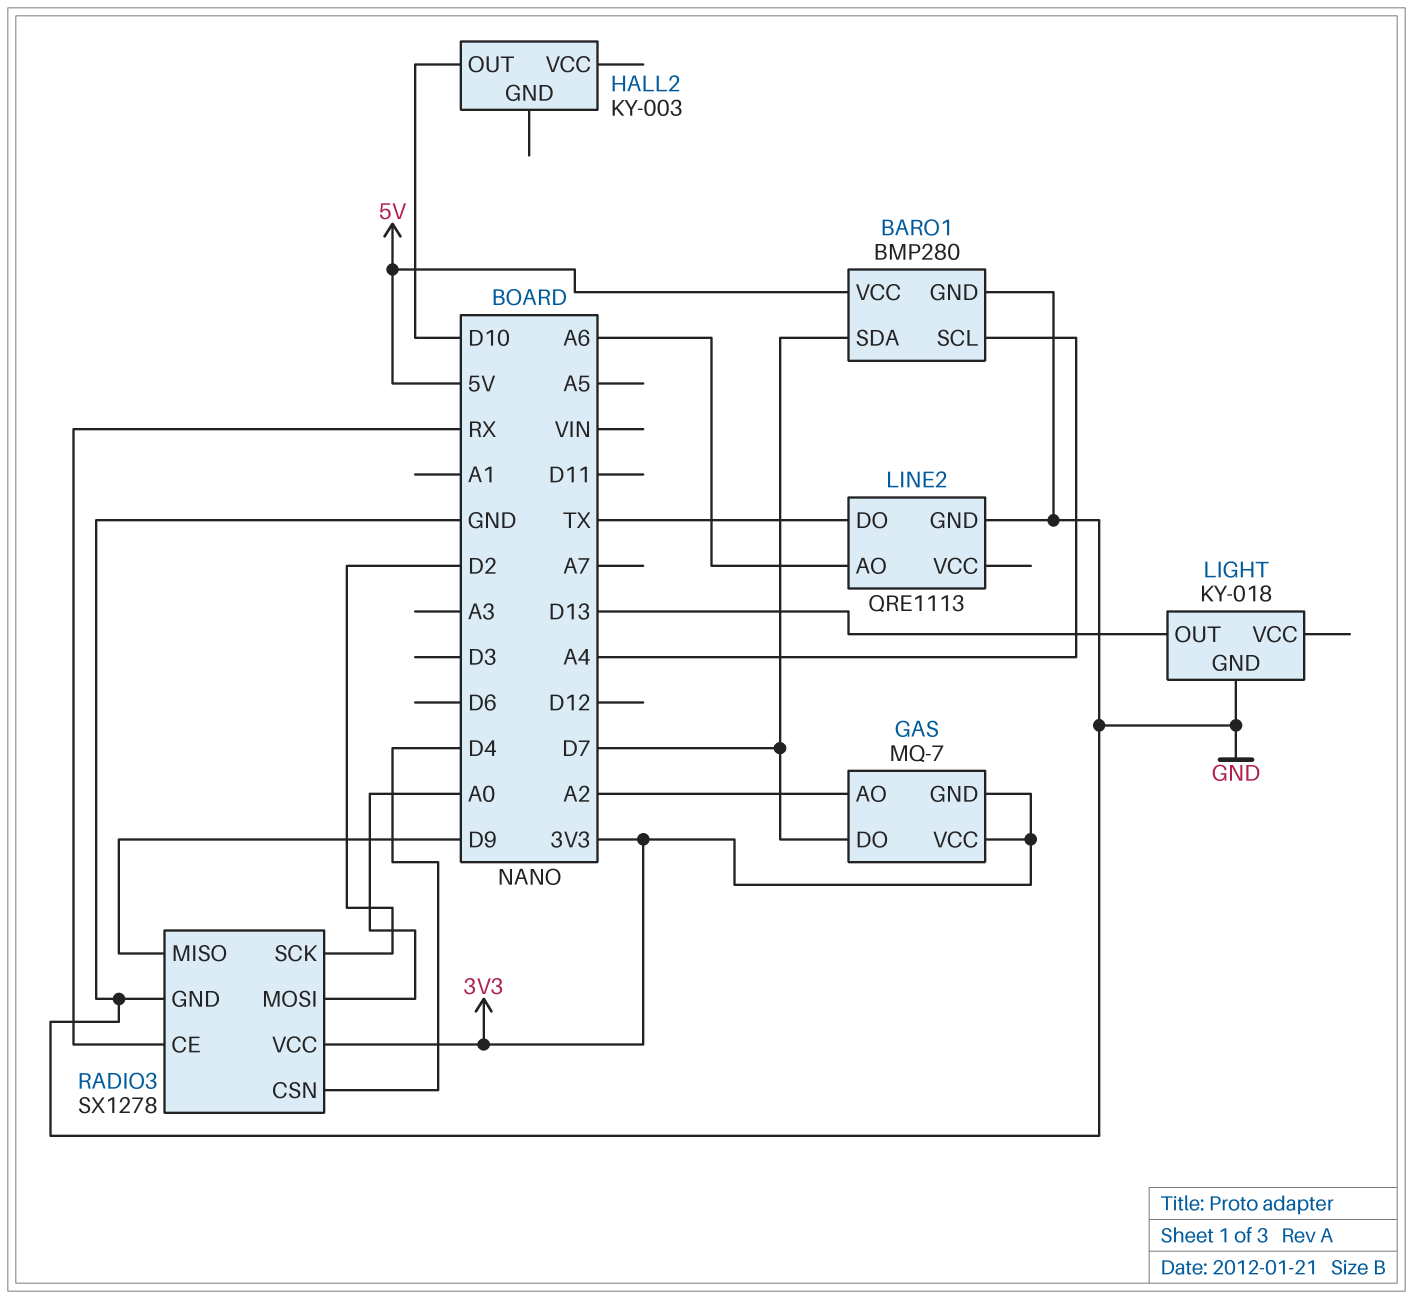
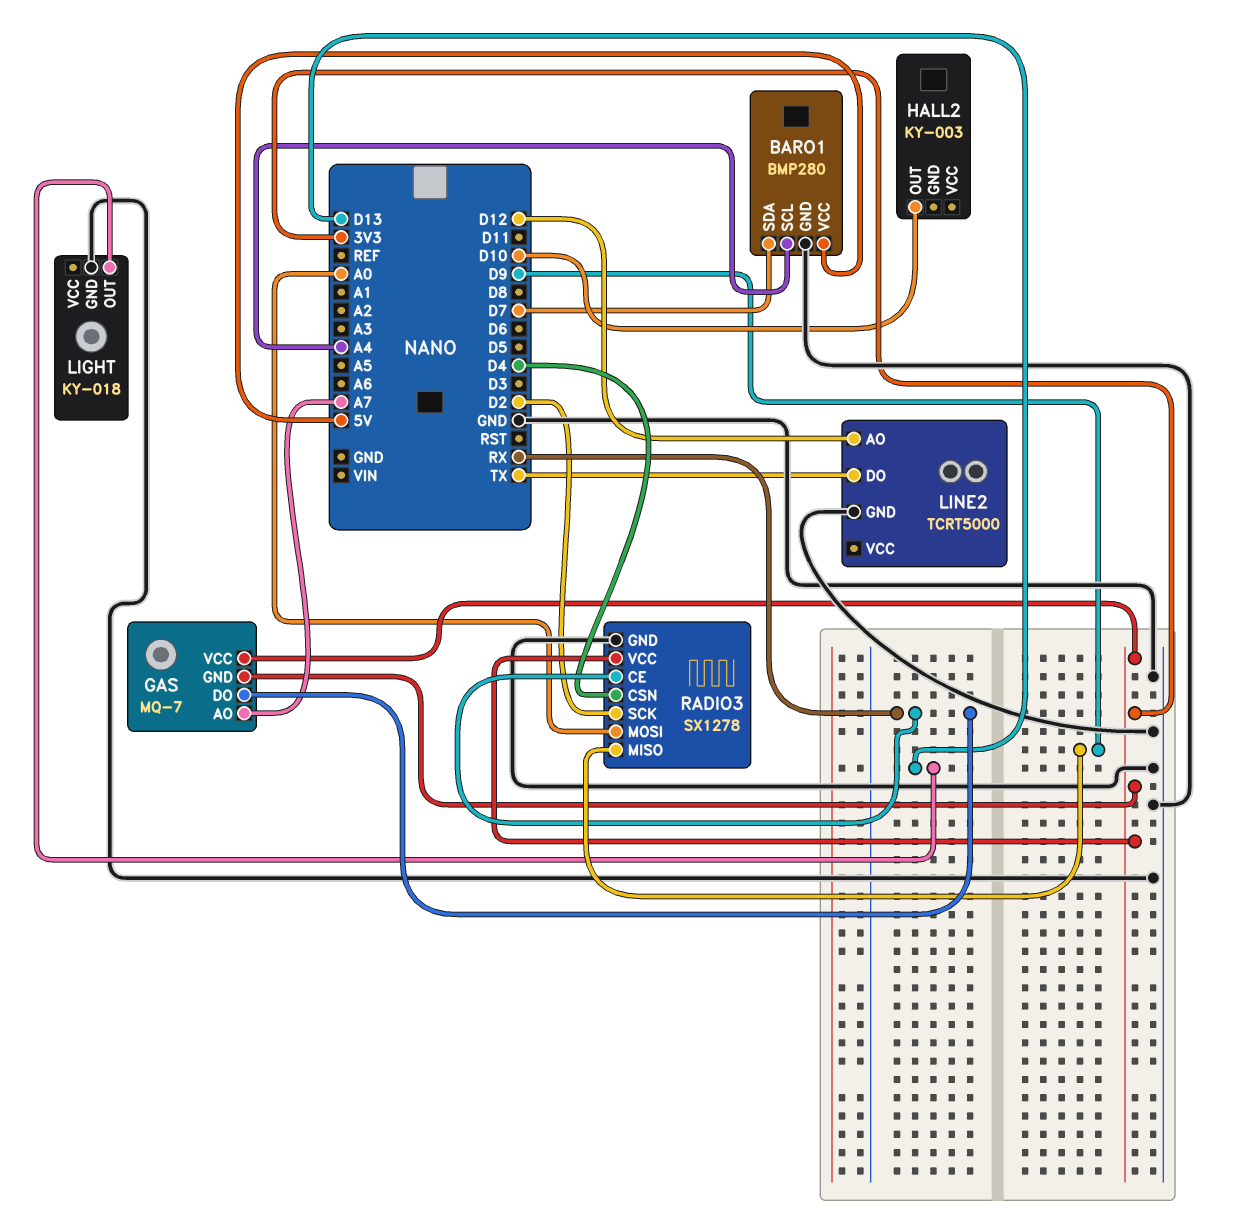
GAS pin AO: A2 -> A7
GAS pin DO: D7 -> RX
LINE2: QRE1113 -> TCRT5000
LINE2 pin AO: A6 -> D12

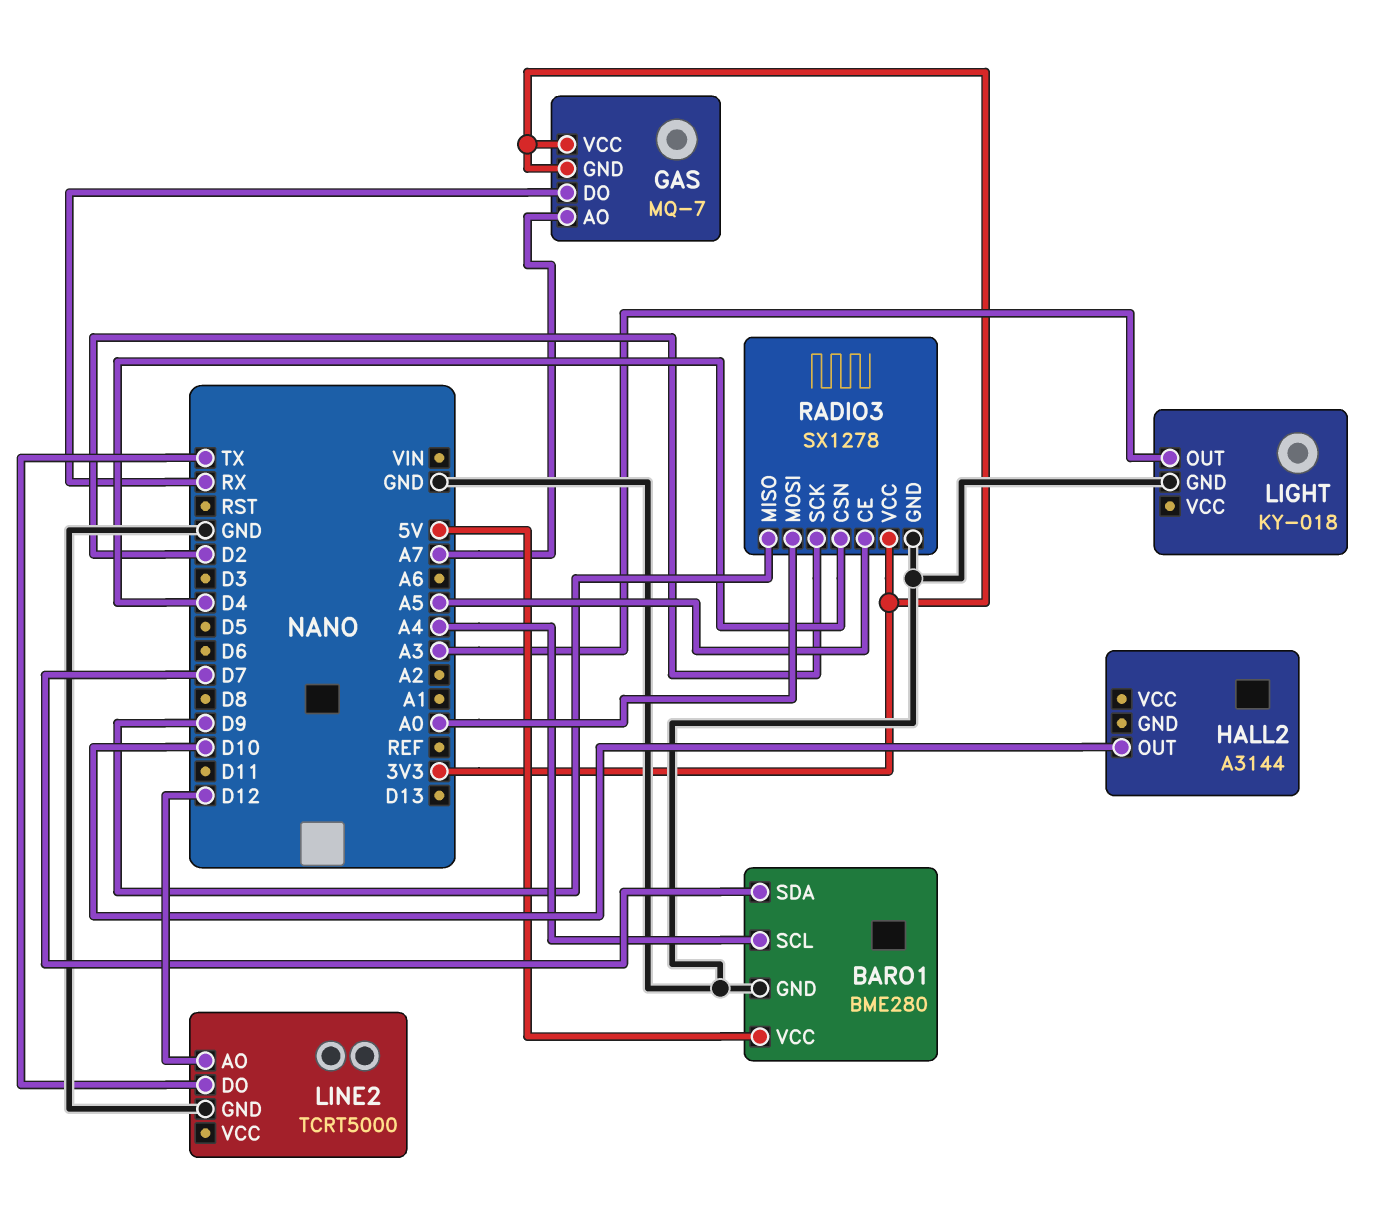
BARO1: BMP280 -> BME280
HALL2: KY-003 -> A3144
LIGHT pin OUT: D13 -> A3
RADIO3 pin CE: RX -> A5

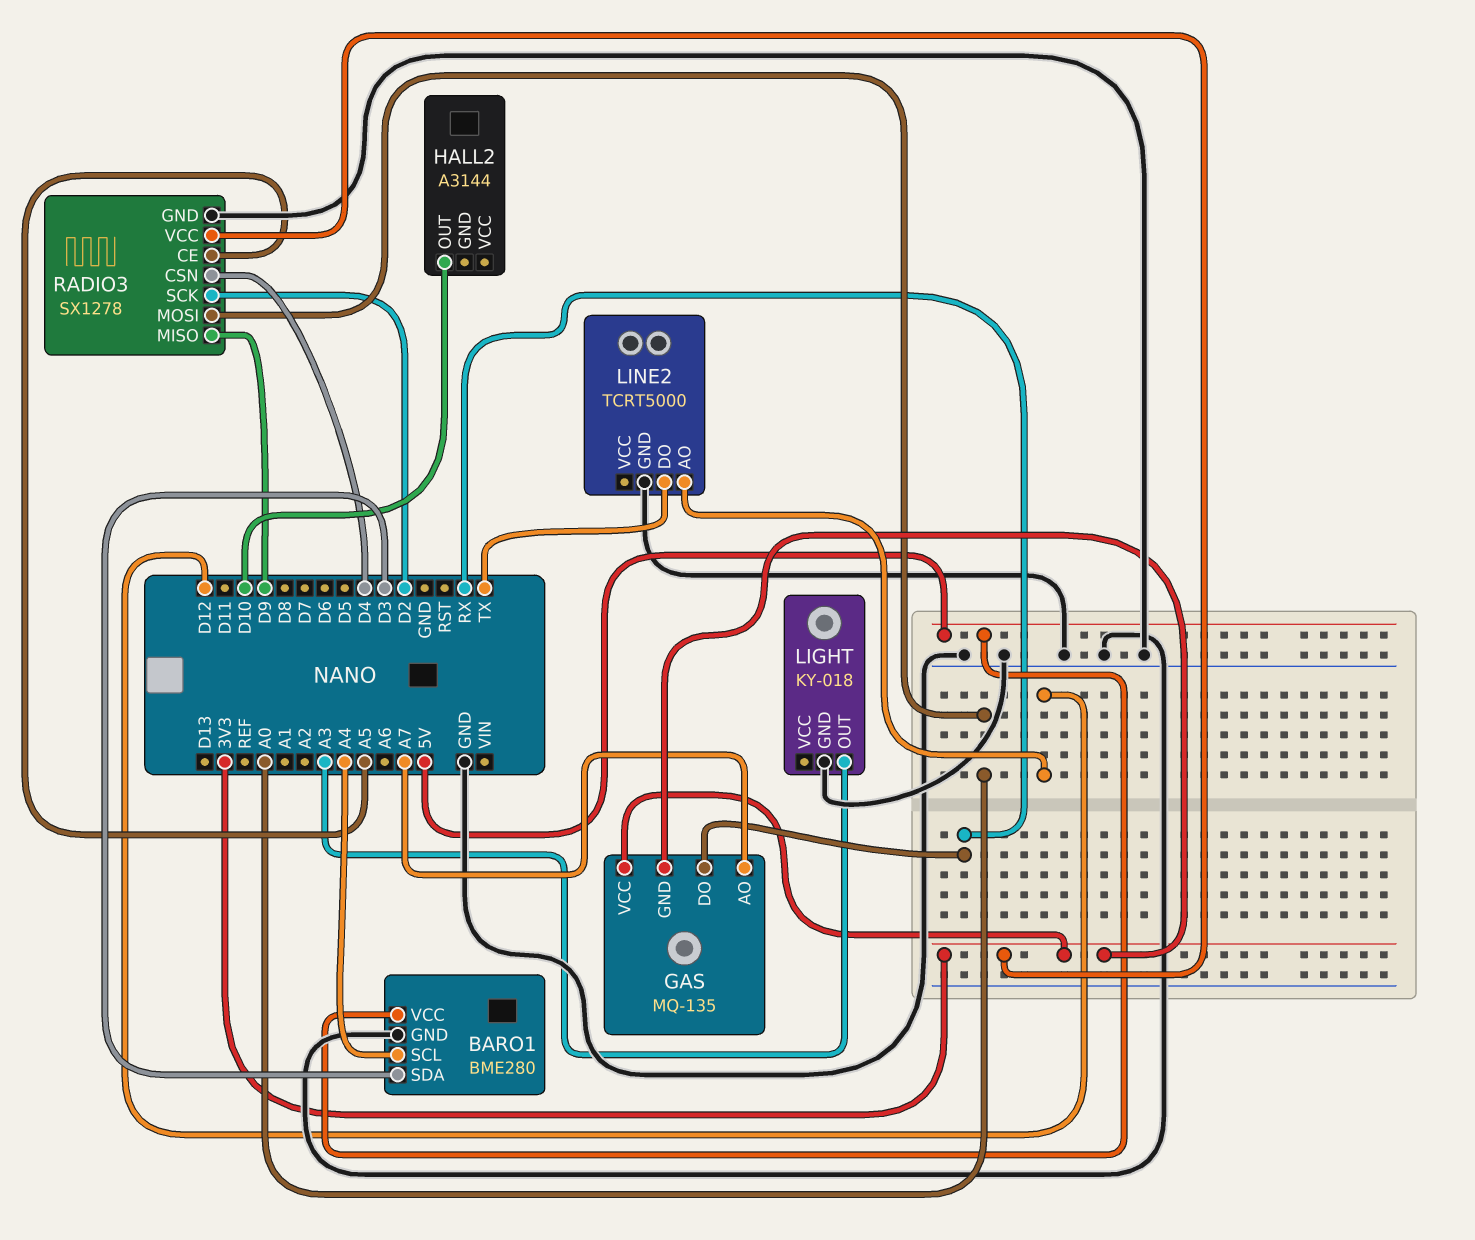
BARO1 pin SDA: D7 -> D3
GAS: MQ-7 -> MQ-135

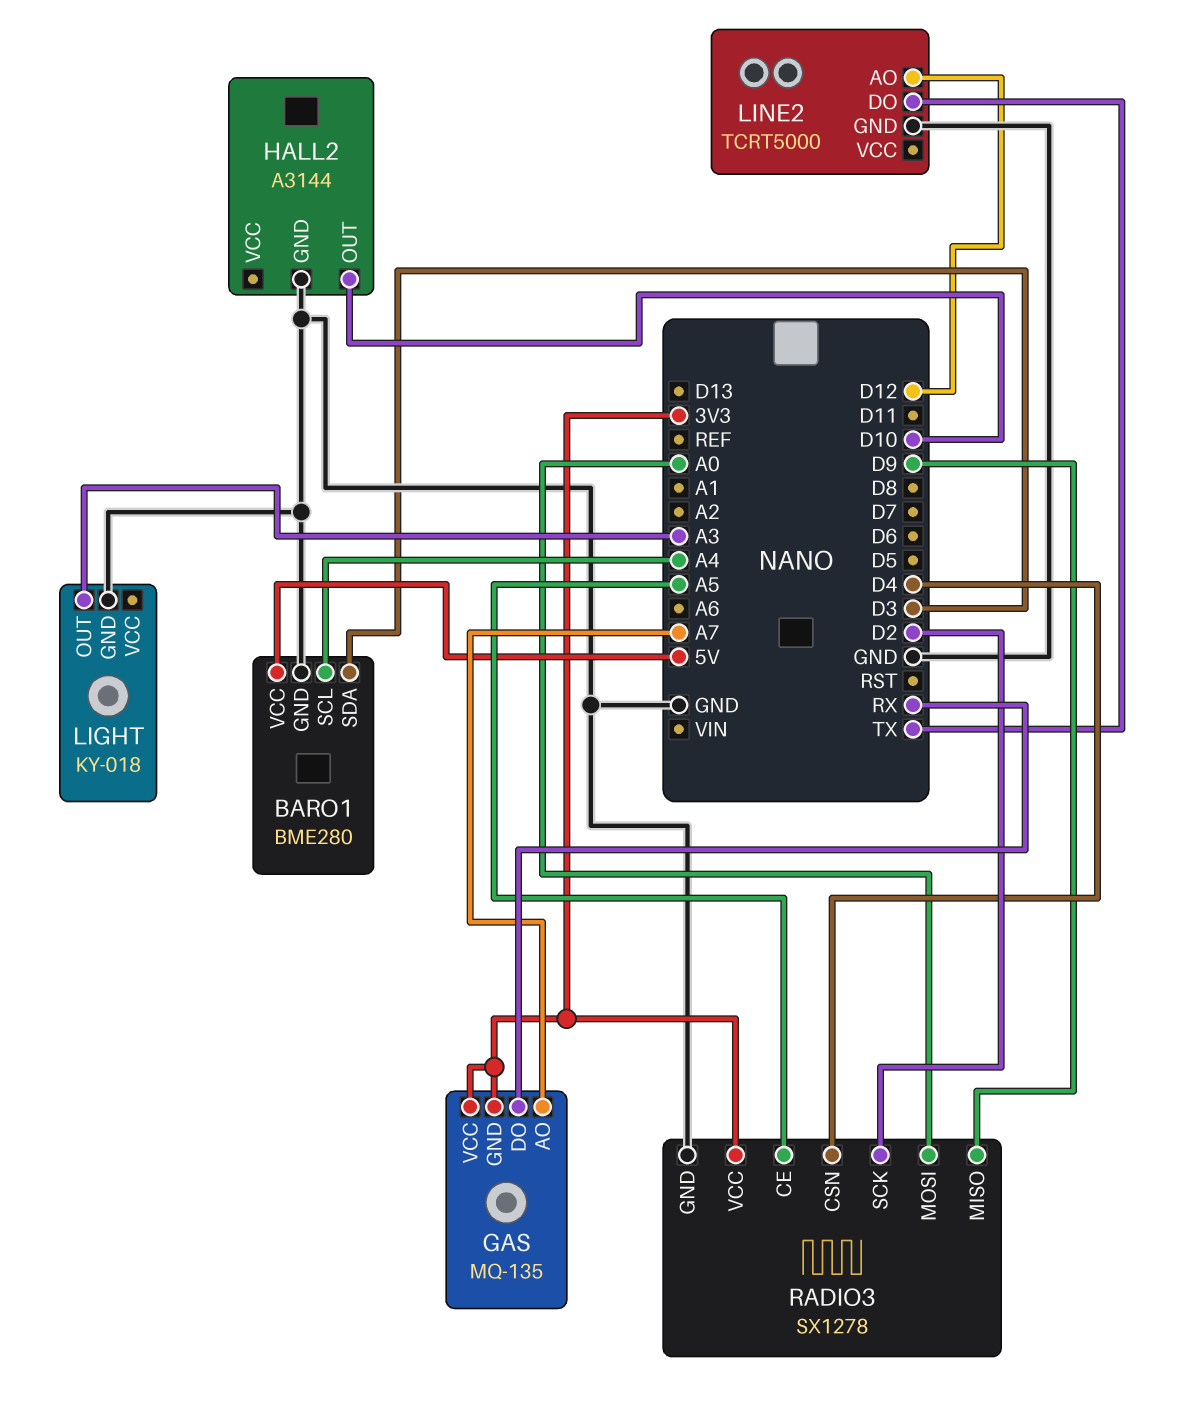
HALL2 pin GND: none -> GND

